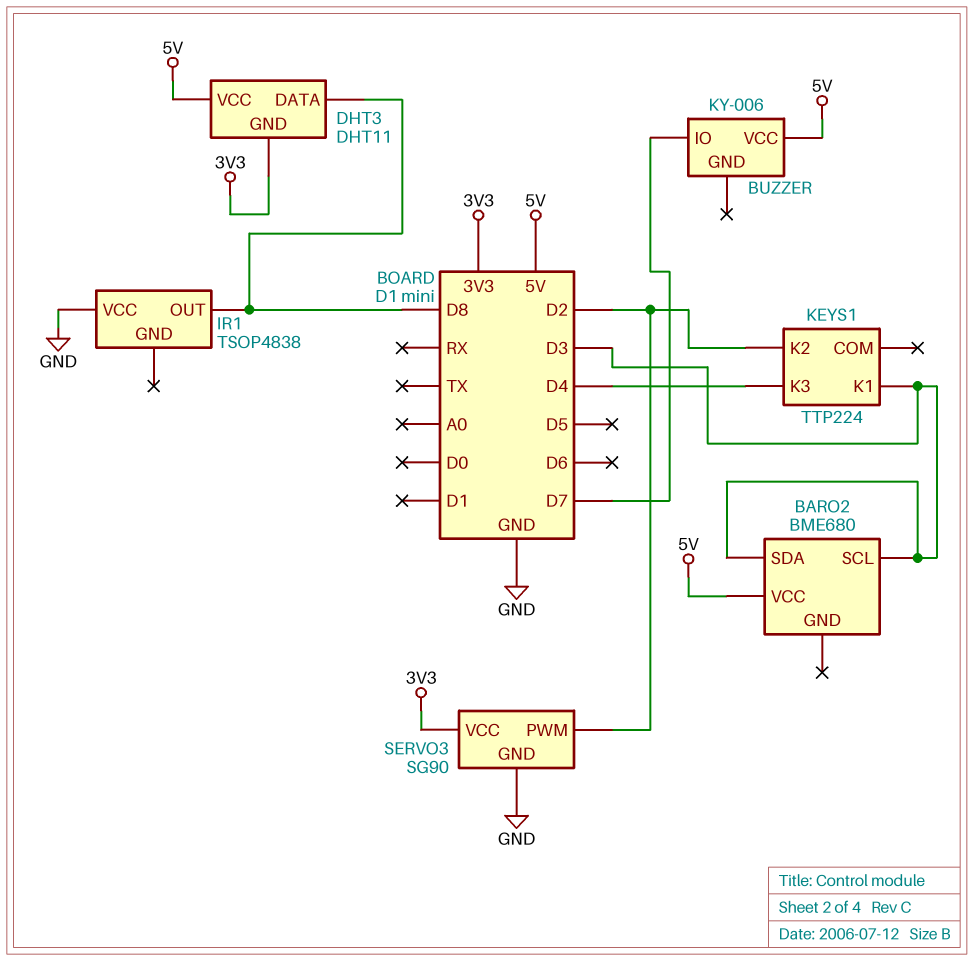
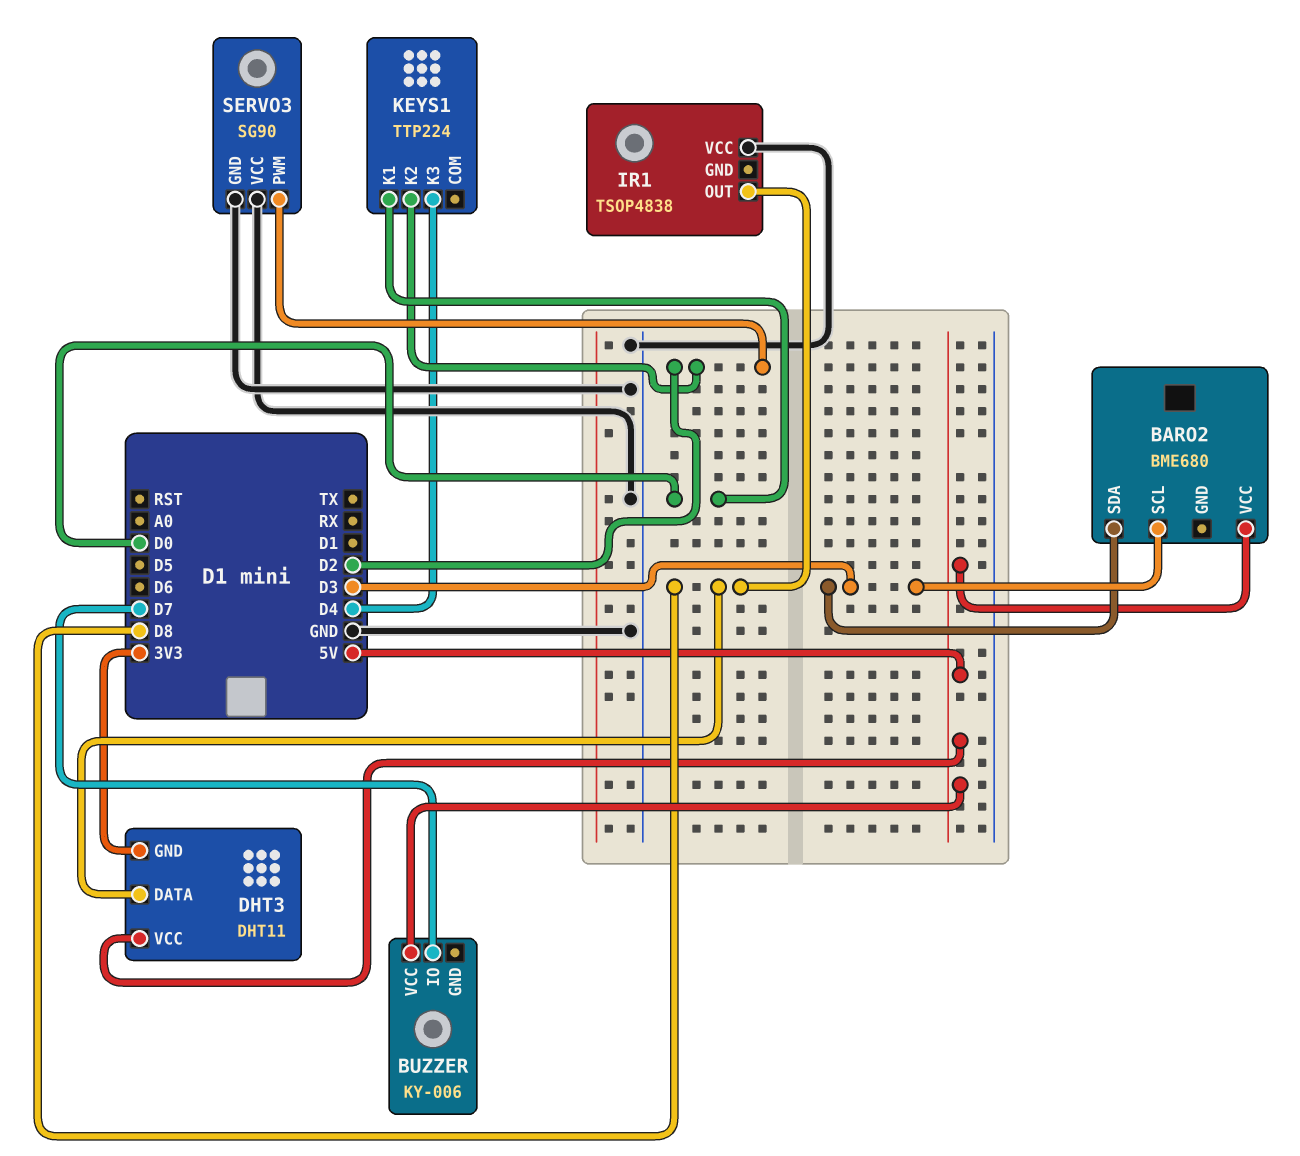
KEYS1 pin K1: D3 -> D0
SERVO3 pin VCC: 3V3 -> GND

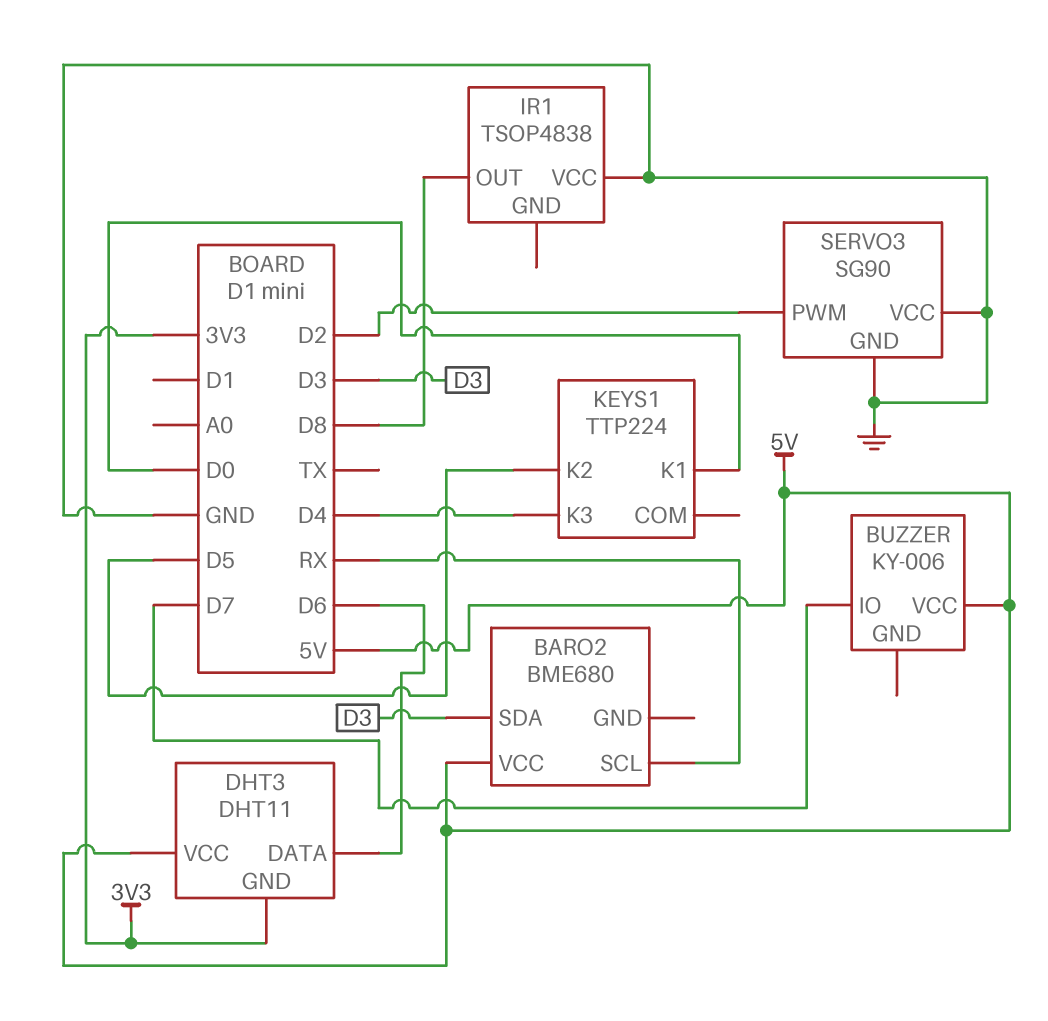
BARO2 pin SCL: D3 -> RX
DHT3 pin DATA: D8 -> D6
KEYS1 pin K2: D2 -> D5

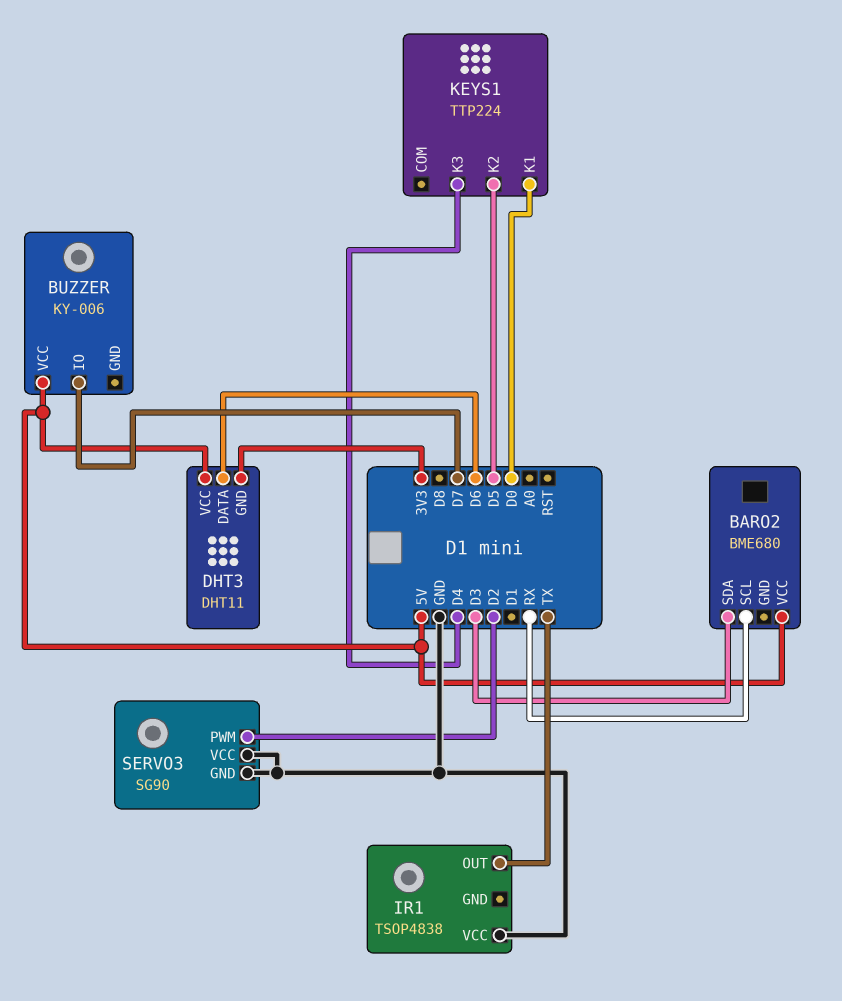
IR1 pin OUT: D8 -> TX

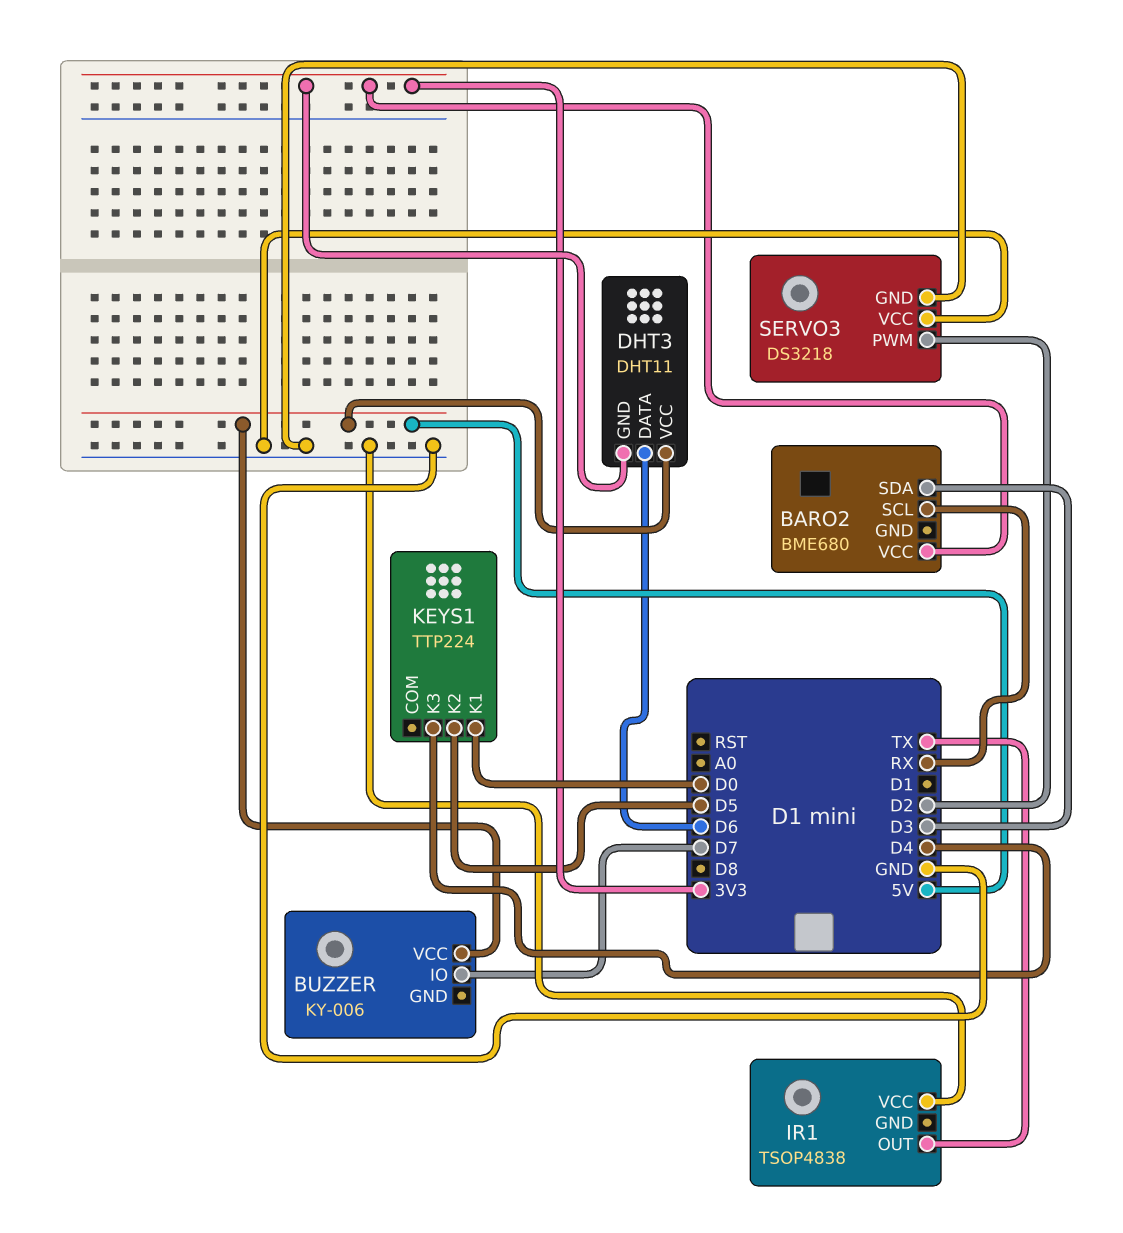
BARO2 pin VCC: 5V -> 3V3
SERVO3: SG90 -> DS3218

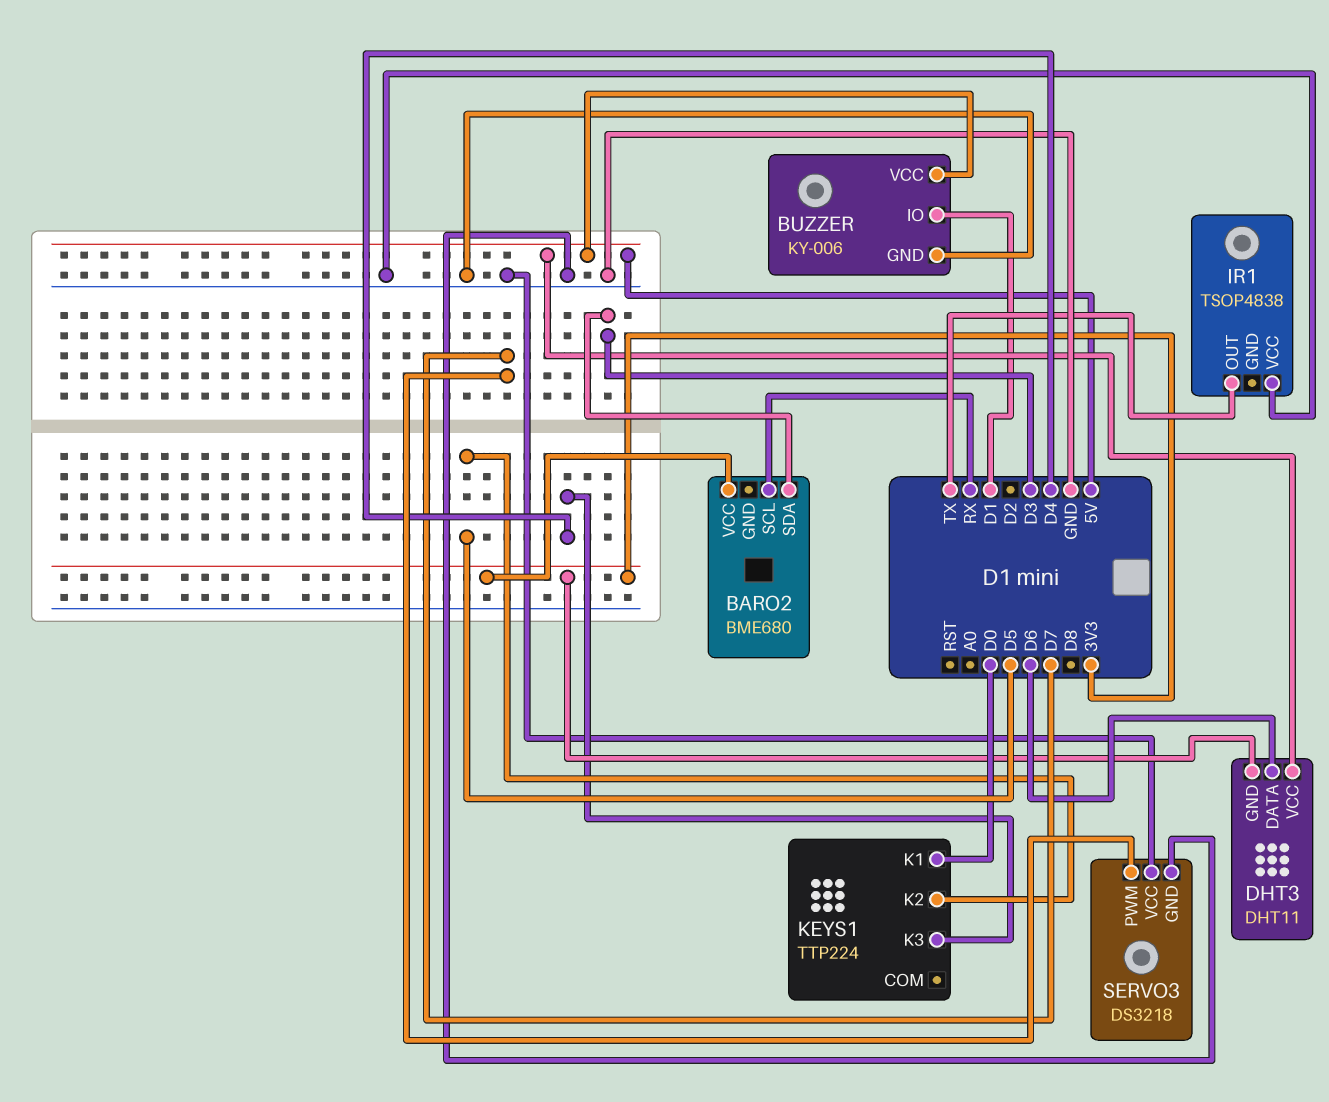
BUZZER pin GND: none -> GND
BUZZER pin IO: D7 -> D1
SERVO3 pin PWM: D2 -> D7

